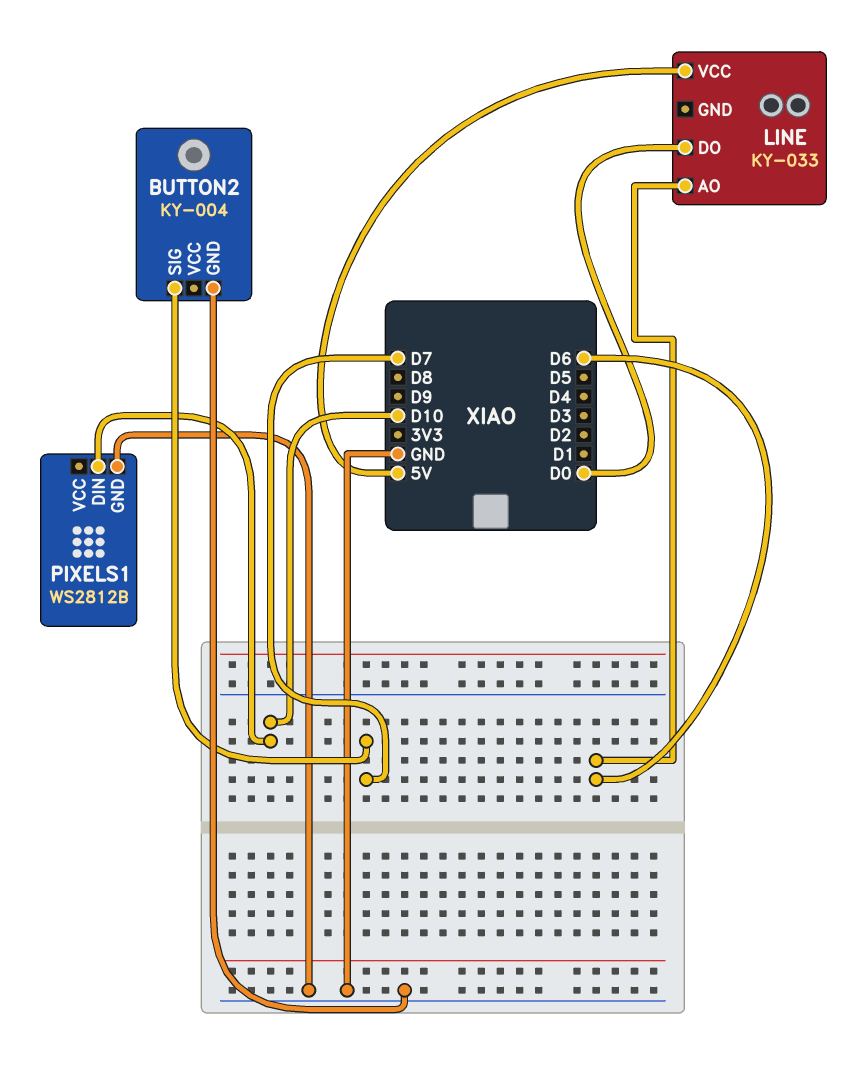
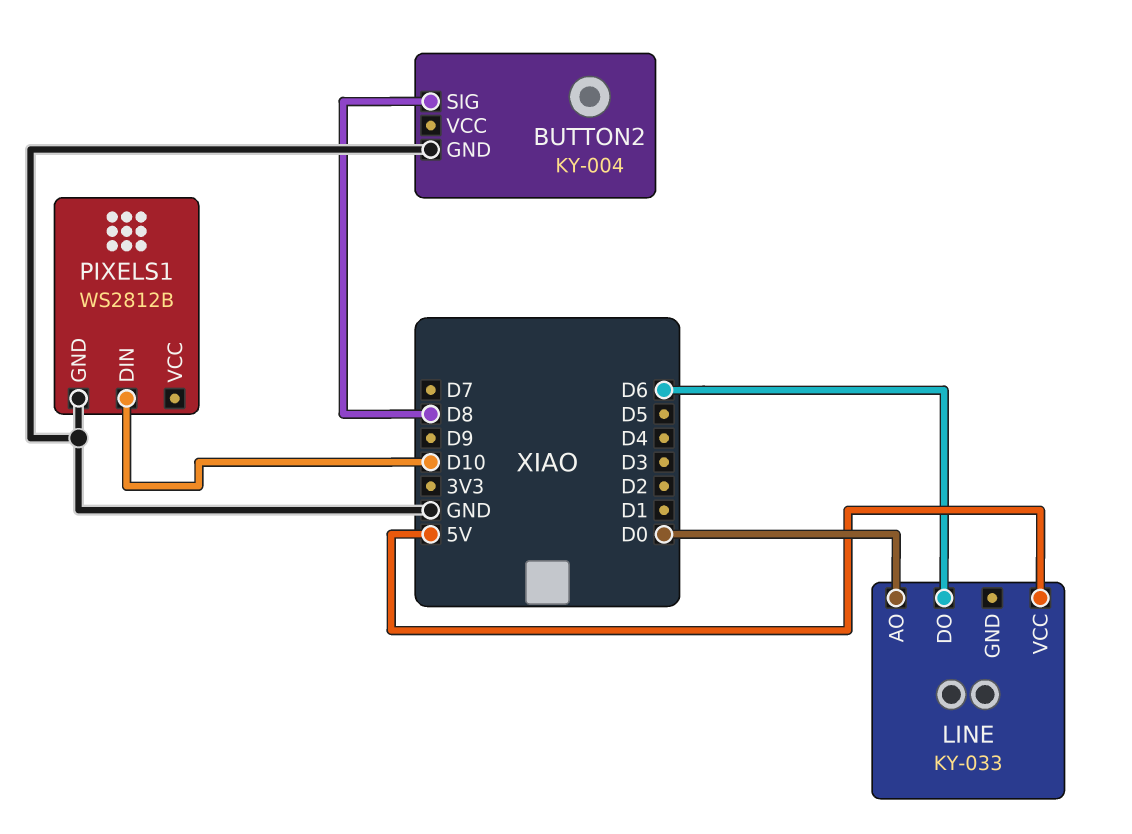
BUTTON2 pin SIG: D7 -> D8
LINE pin AO: D6 -> D0
LINE pin DO: D0 -> D6

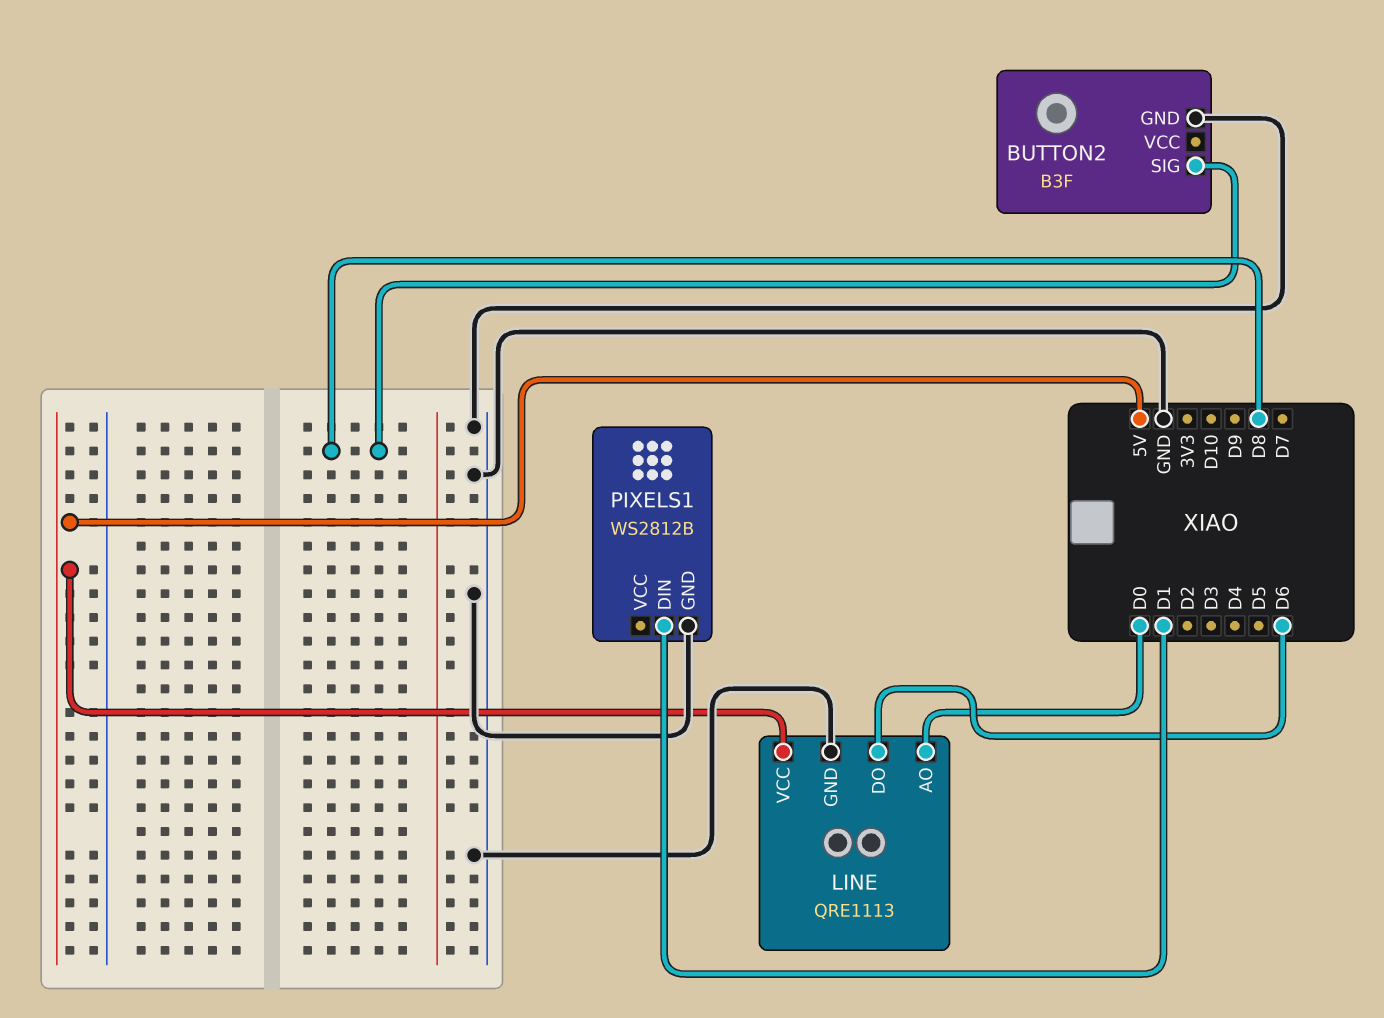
BUTTON2: KY-004 -> B3F
LINE: KY-033 -> QRE1113
LINE pin GND: none -> GND
PIXELS1 pin DIN: D10 -> D1

